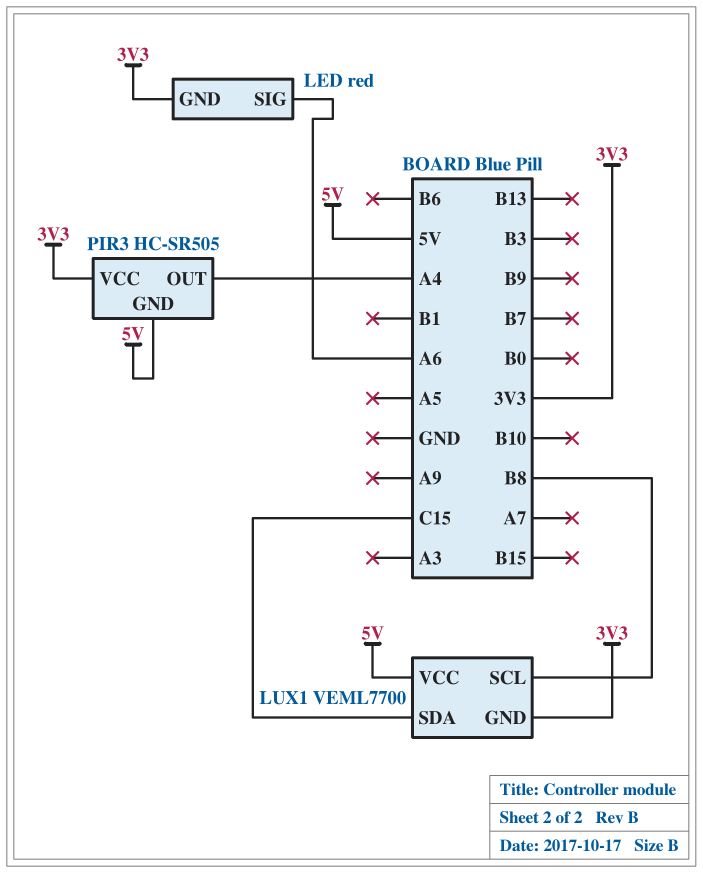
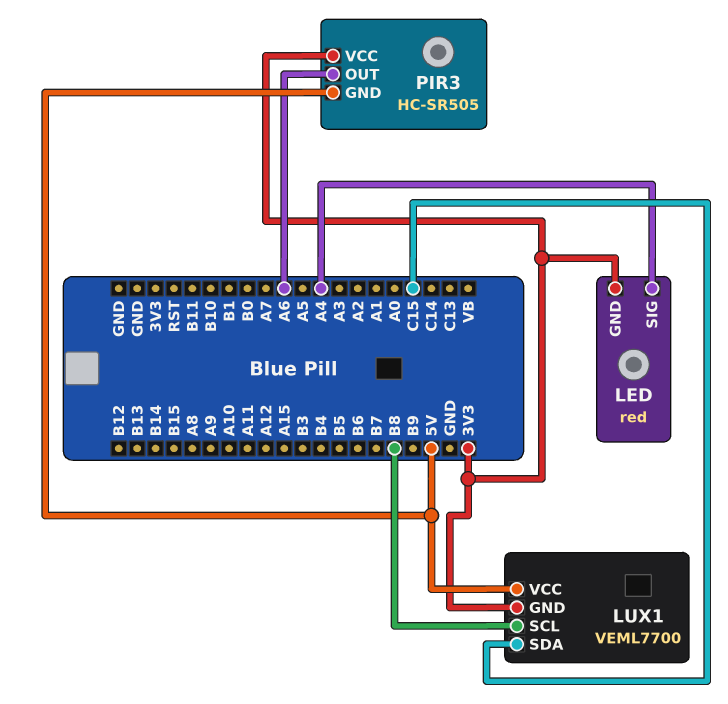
LED pin SIG: A6 -> A4
PIR3 pin OUT: A4 -> A6

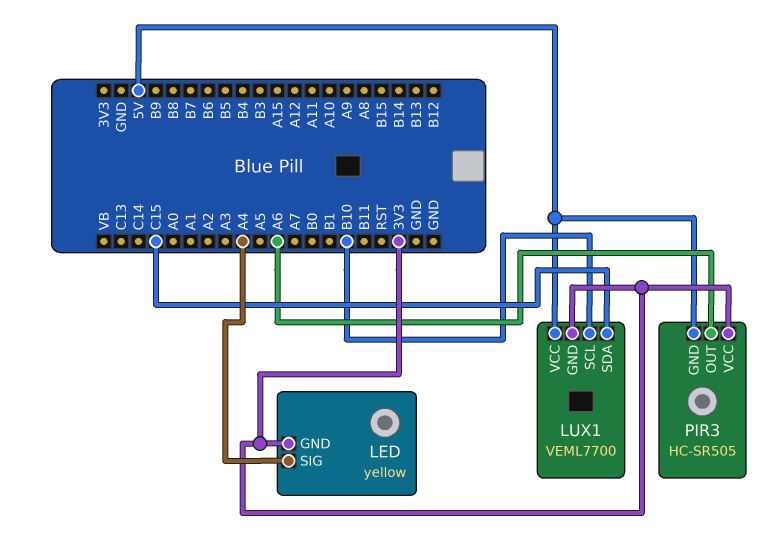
LED: red -> yellow
LUX1 pin SCL: B8 -> B10

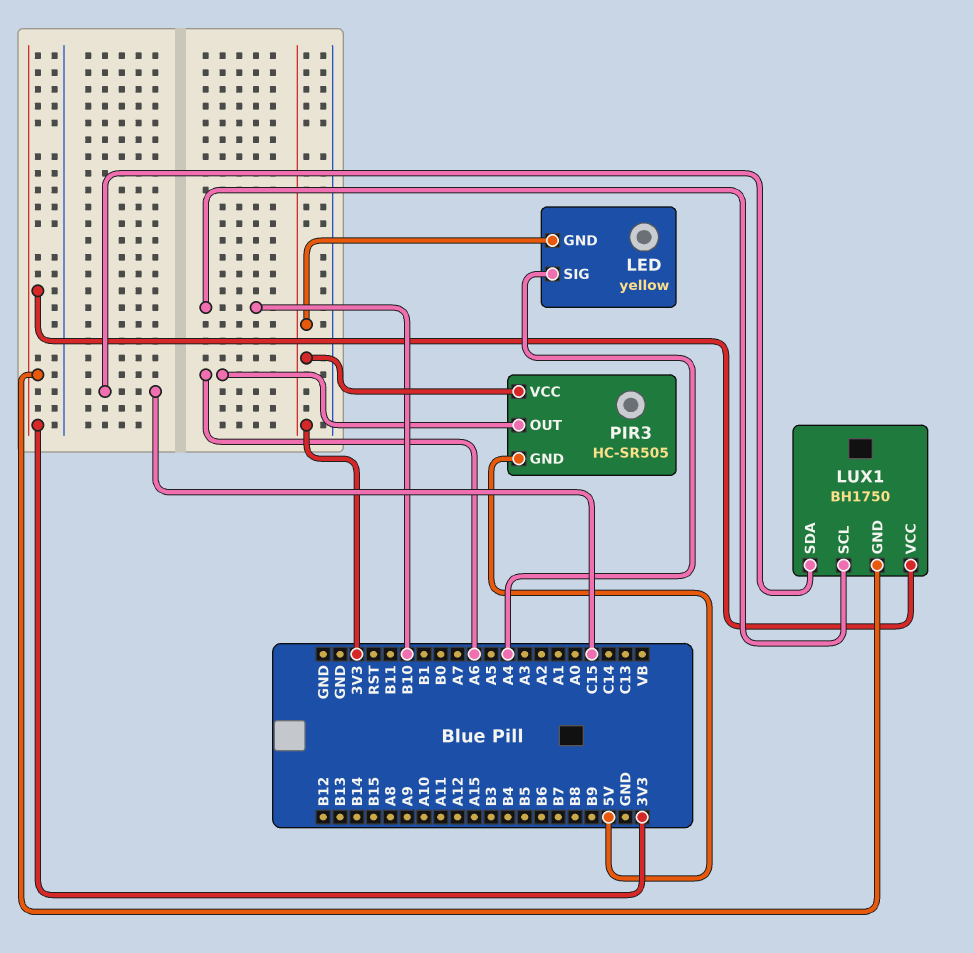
LUX1: VEML7700 -> BH1750
LUX1 pin VCC: 5V -> 3V3

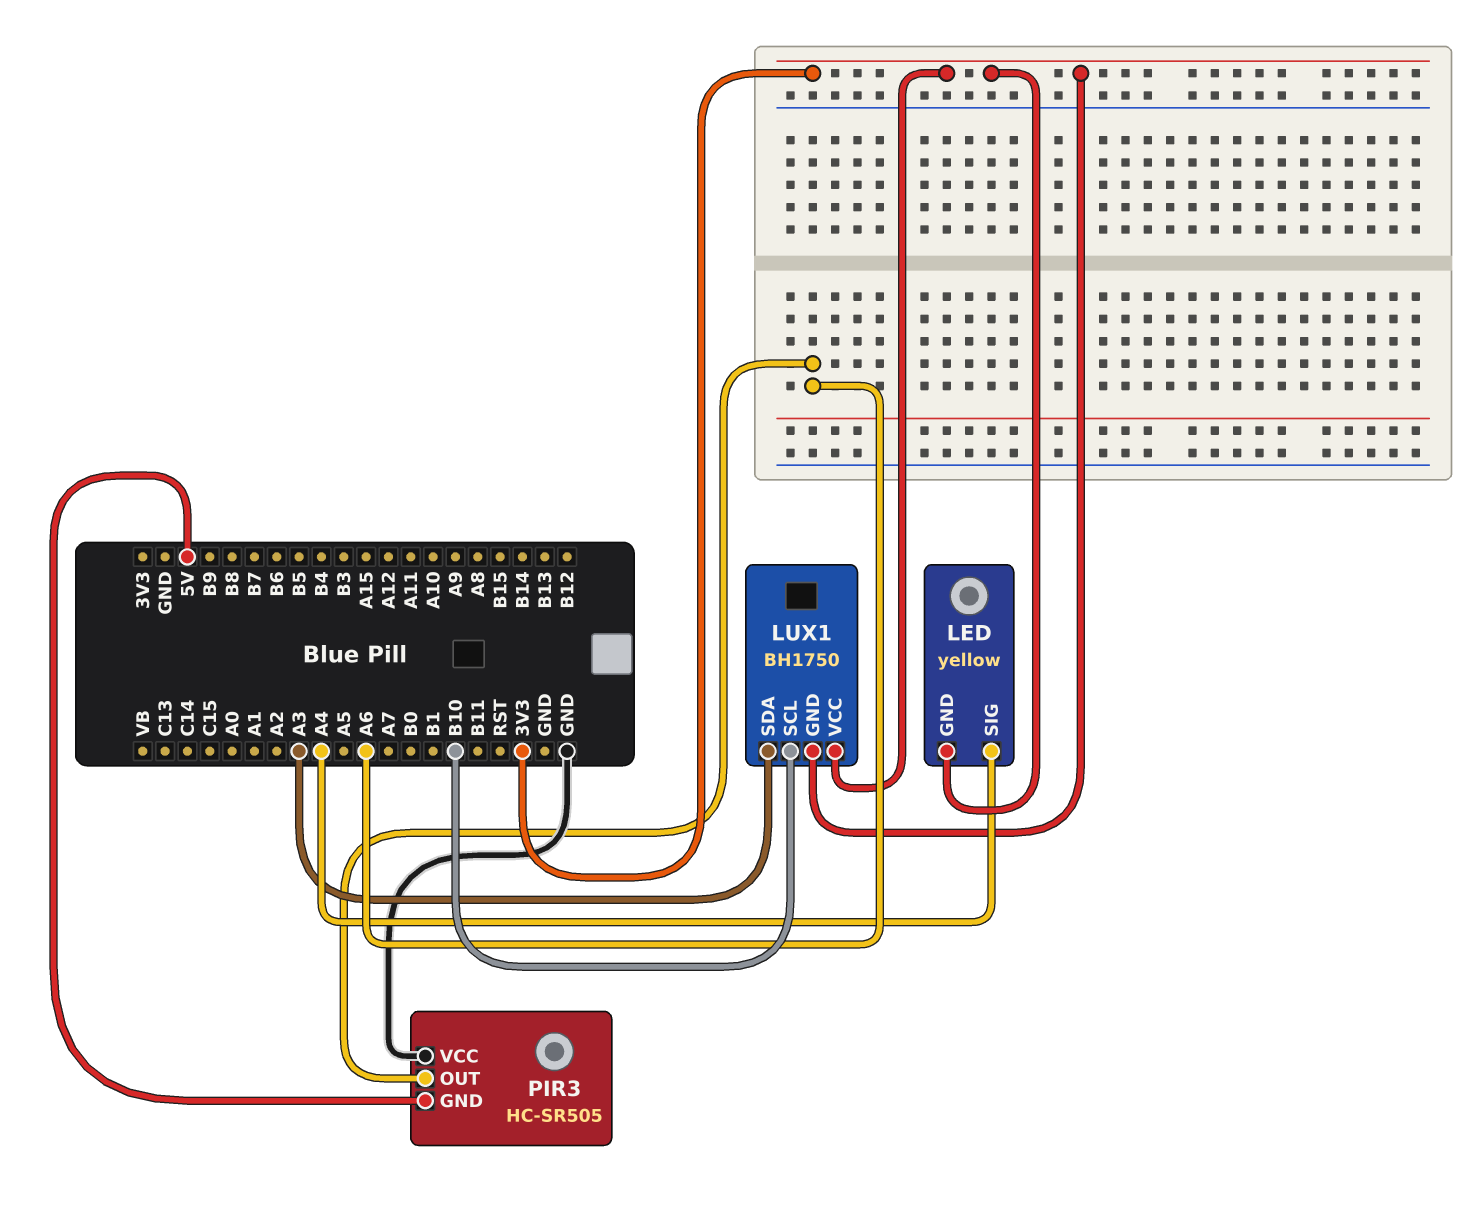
LUX1 pin SDA: C15 -> A3
PIR3 pin VCC: 3V3 -> GND

